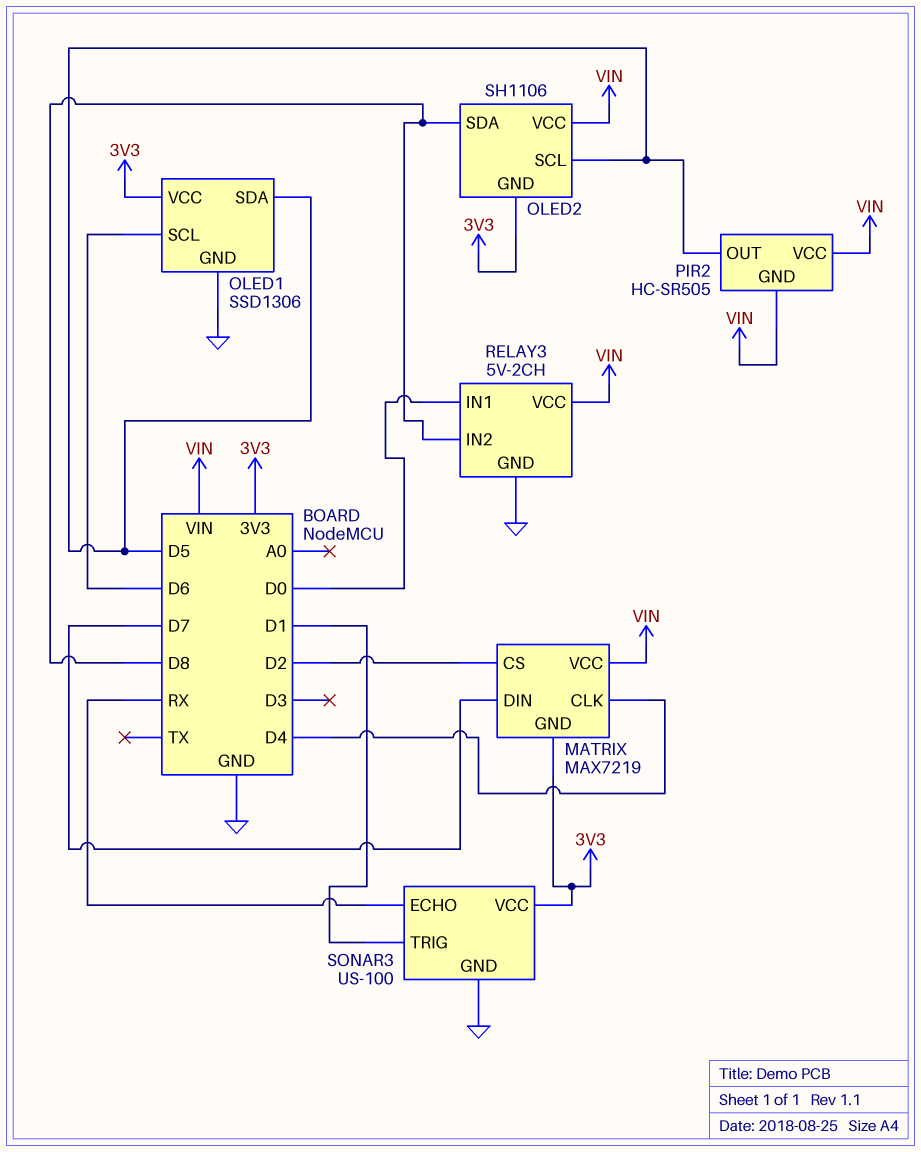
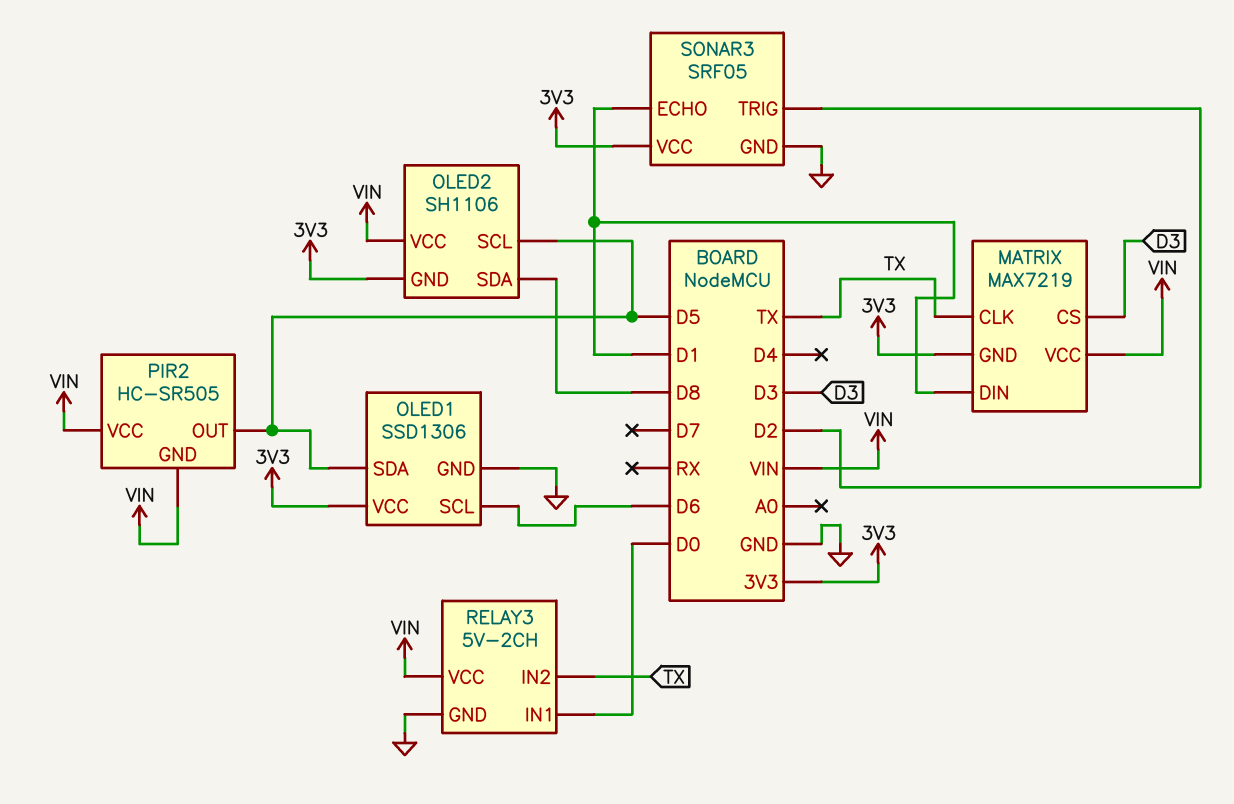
MATRIX pin CLK: D4 -> TX
MATRIX pin CS: D2 -> D3
MATRIX pin DIN: D7 -> D1
RELAY3 pin IN2: D8 -> TX
SONAR3: US-100 -> SRF05
SONAR3 pin ECHO: RX -> D1
SONAR3 pin TRIG: D1 -> D2

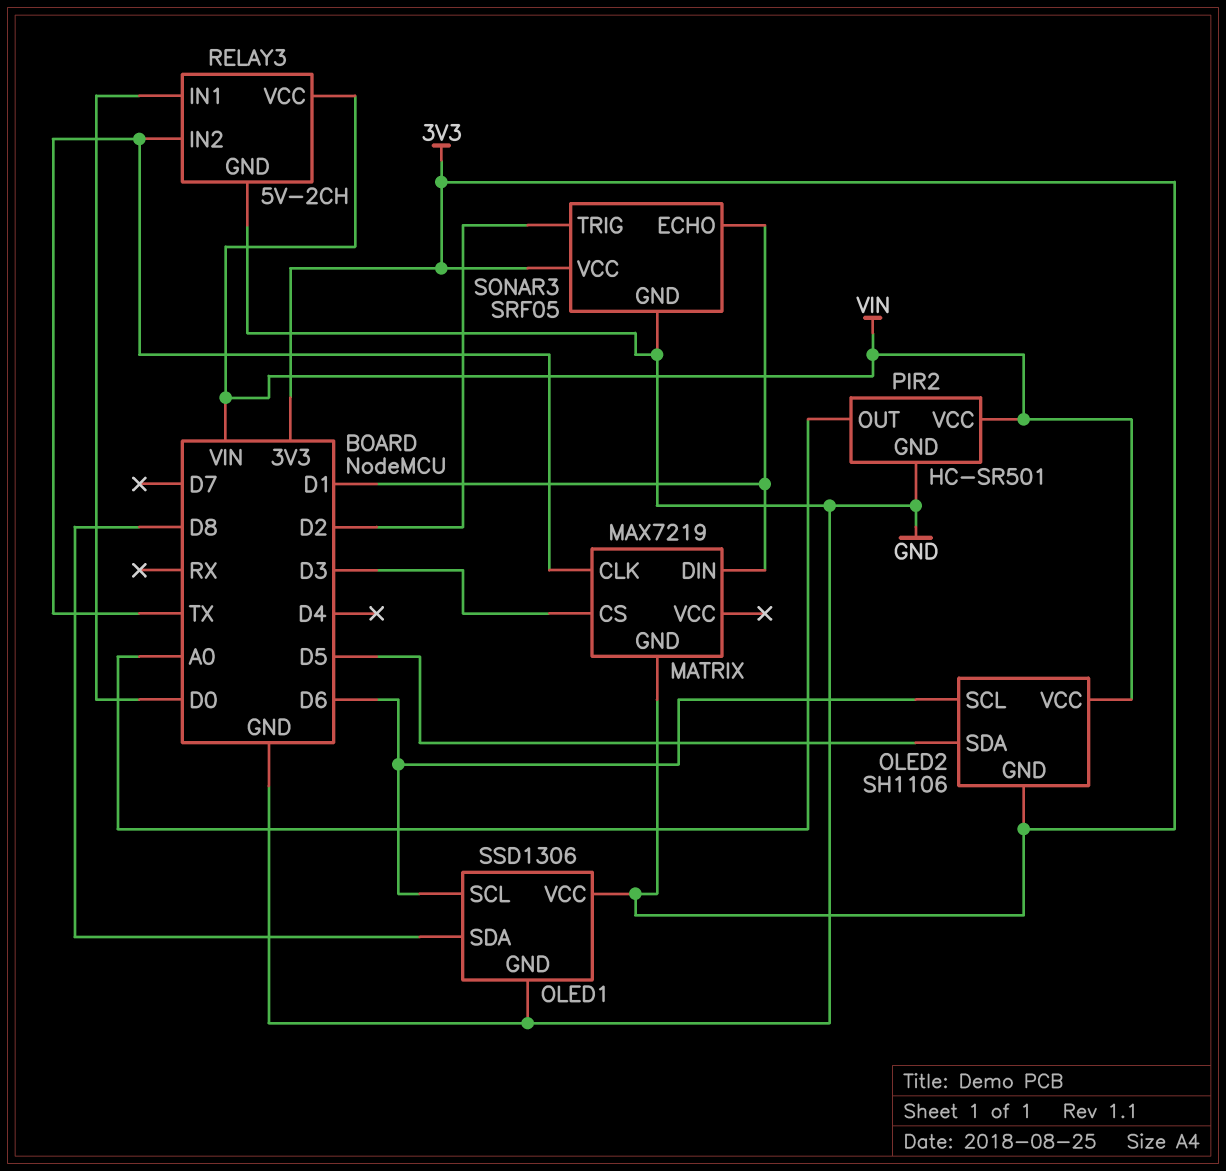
MATRIX pin VCC: VIN -> none
OLED1 pin SDA: D5 -> D8
OLED2 pin SCL: D5 -> D6
OLED2 pin SDA: D8 -> D5
PIR2: HC-SR505 -> HC-SR501
PIR2 pin GND: VIN -> GND
PIR2 pin OUT: D5 -> A0

